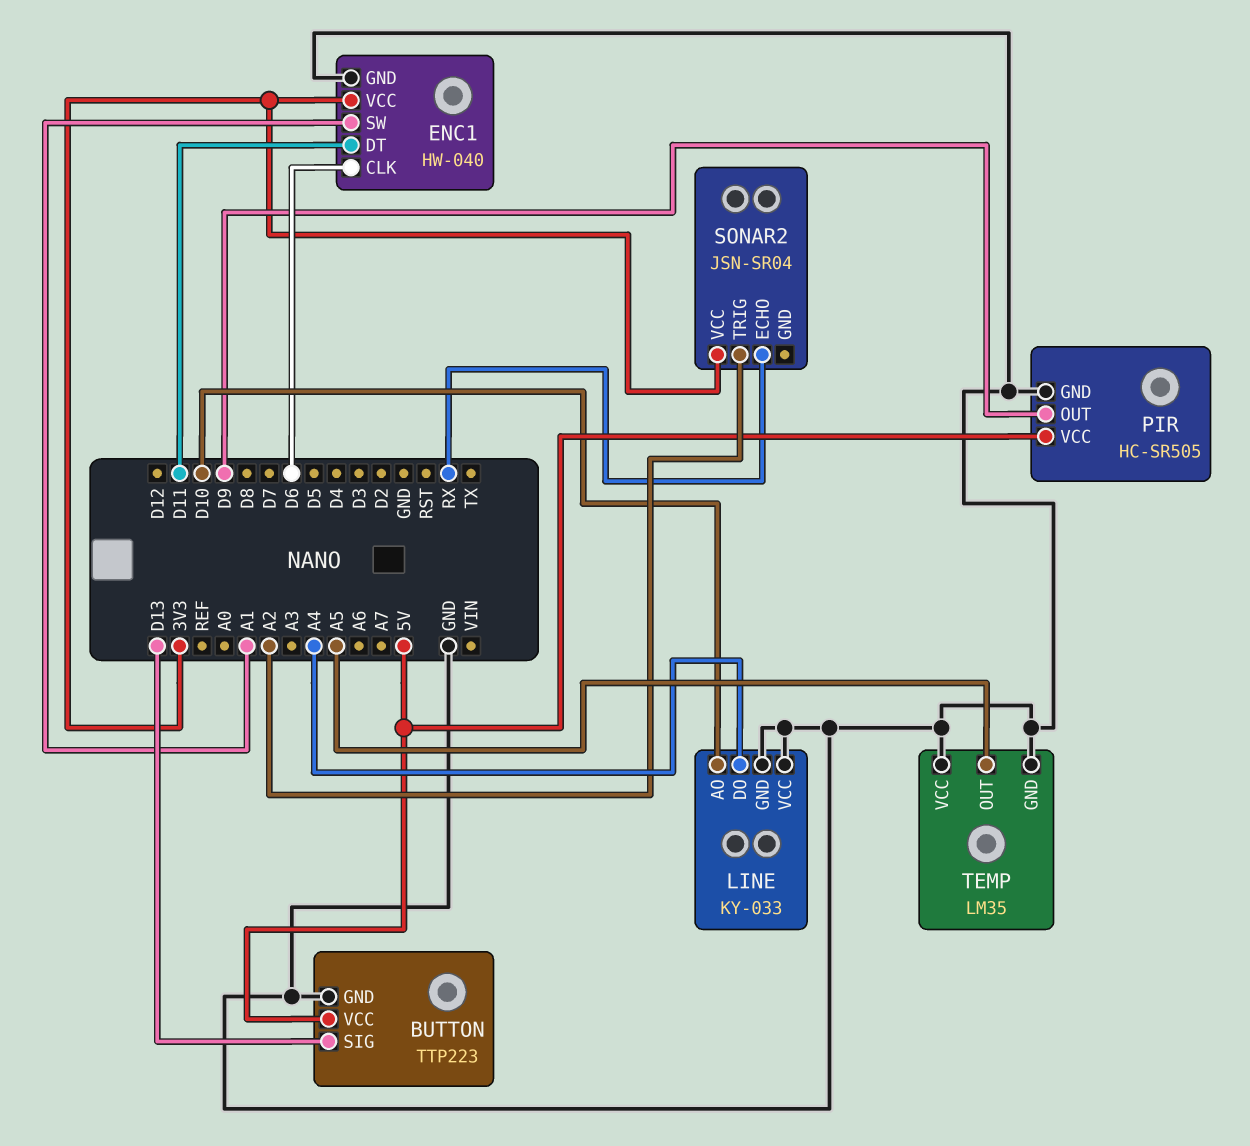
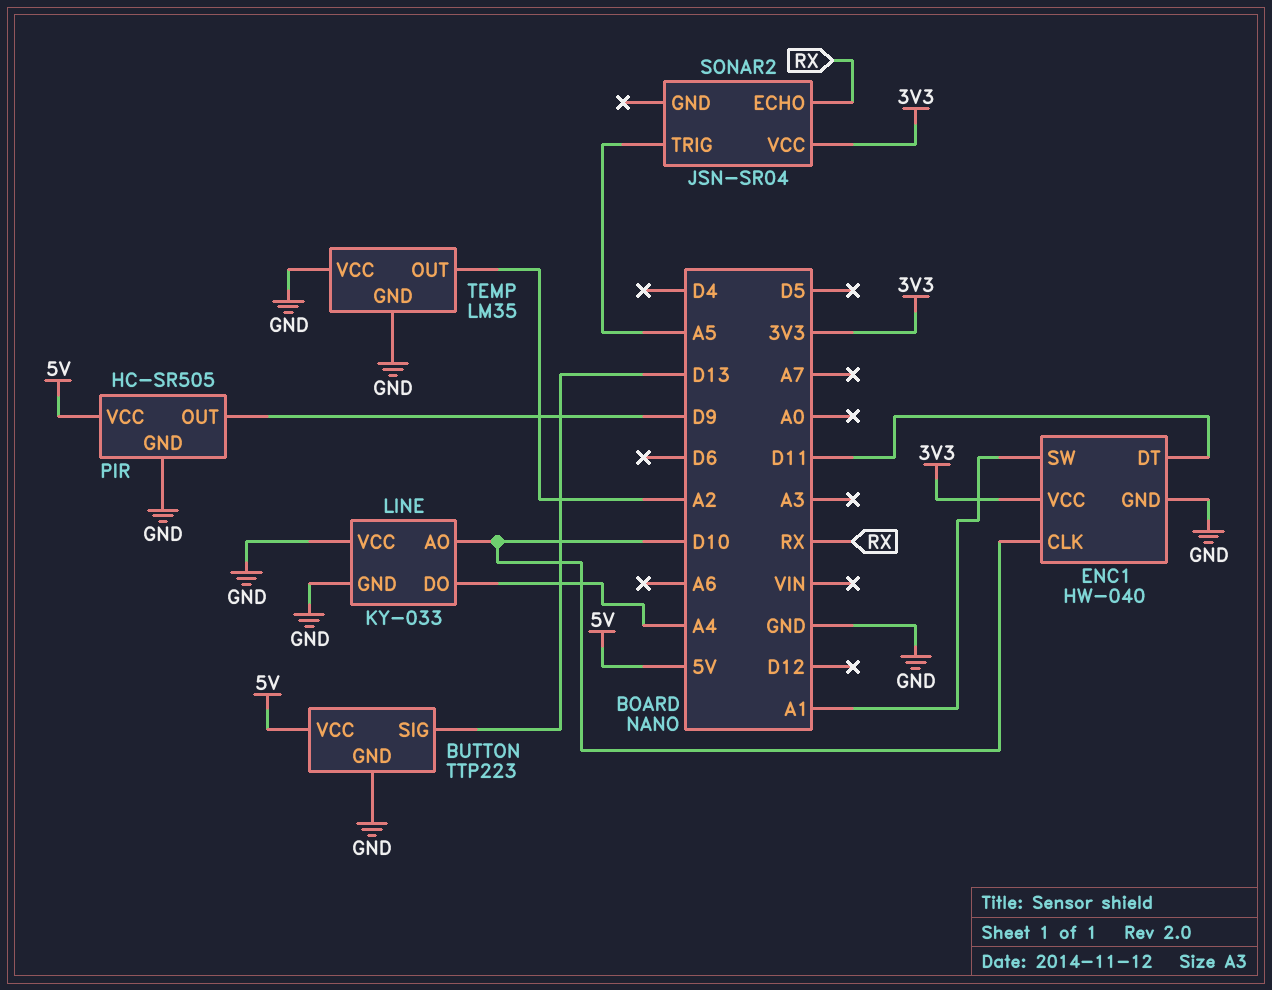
ENC1 pin CLK: D6 -> D10
SONAR2 pin TRIG: A2 -> A5
TEMP pin OUT: A5 -> A2

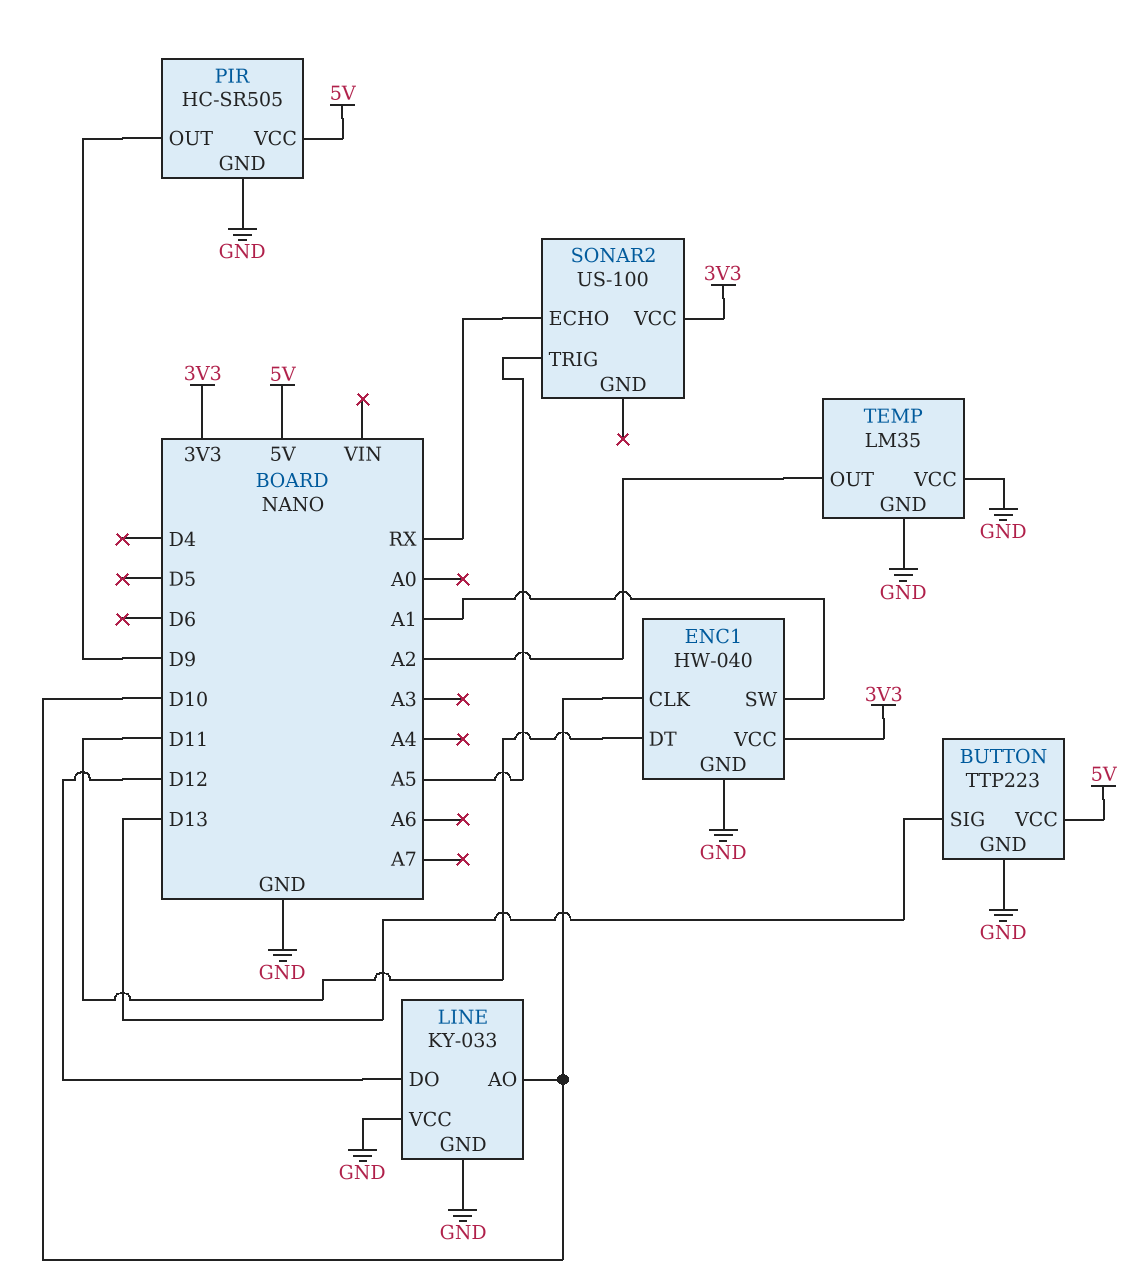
LINE pin DO: A4 -> D12
SONAR2: JSN-SR04 -> US-100

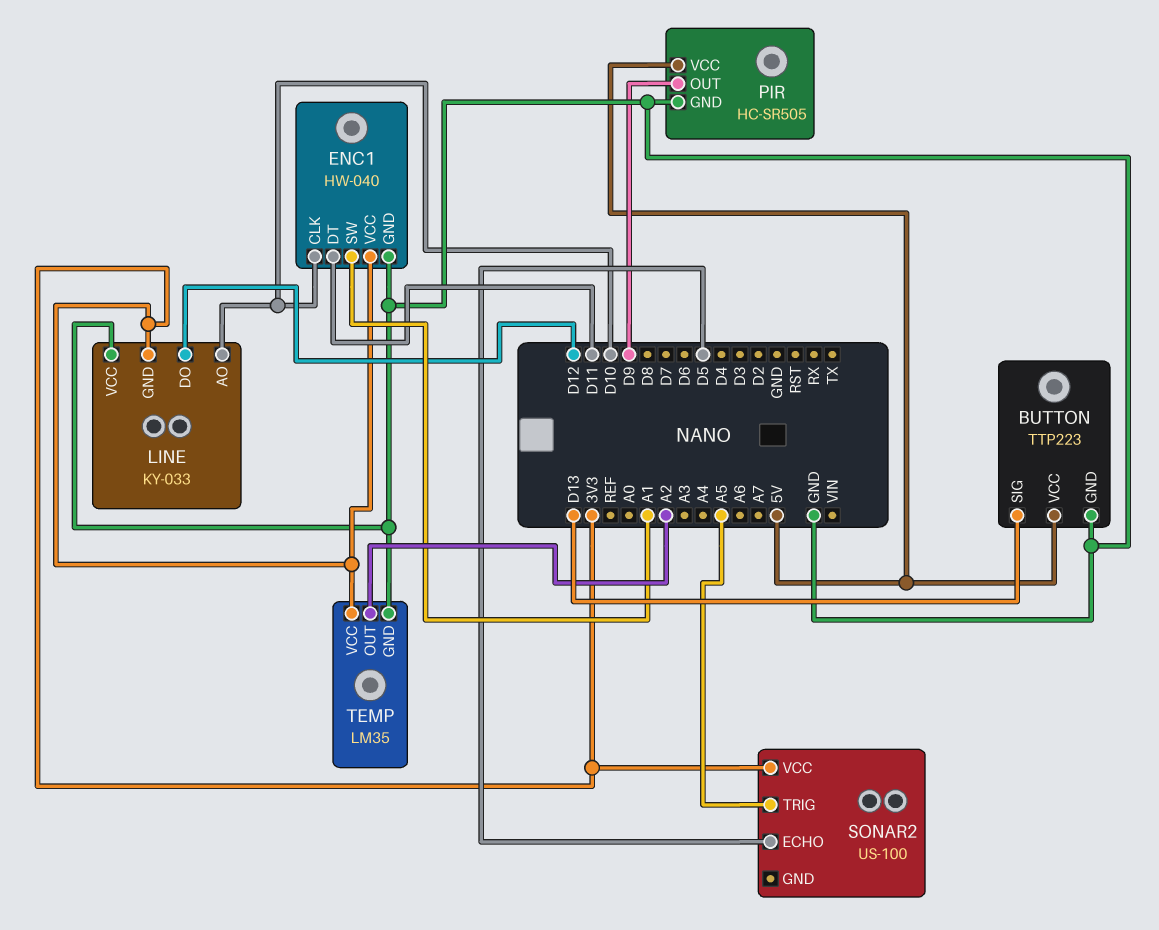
LINE pin GND: GND -> 3V3
SONAR2 pin ECHO: RX -> D5
TEMP pin VCC: GND -> 3V3

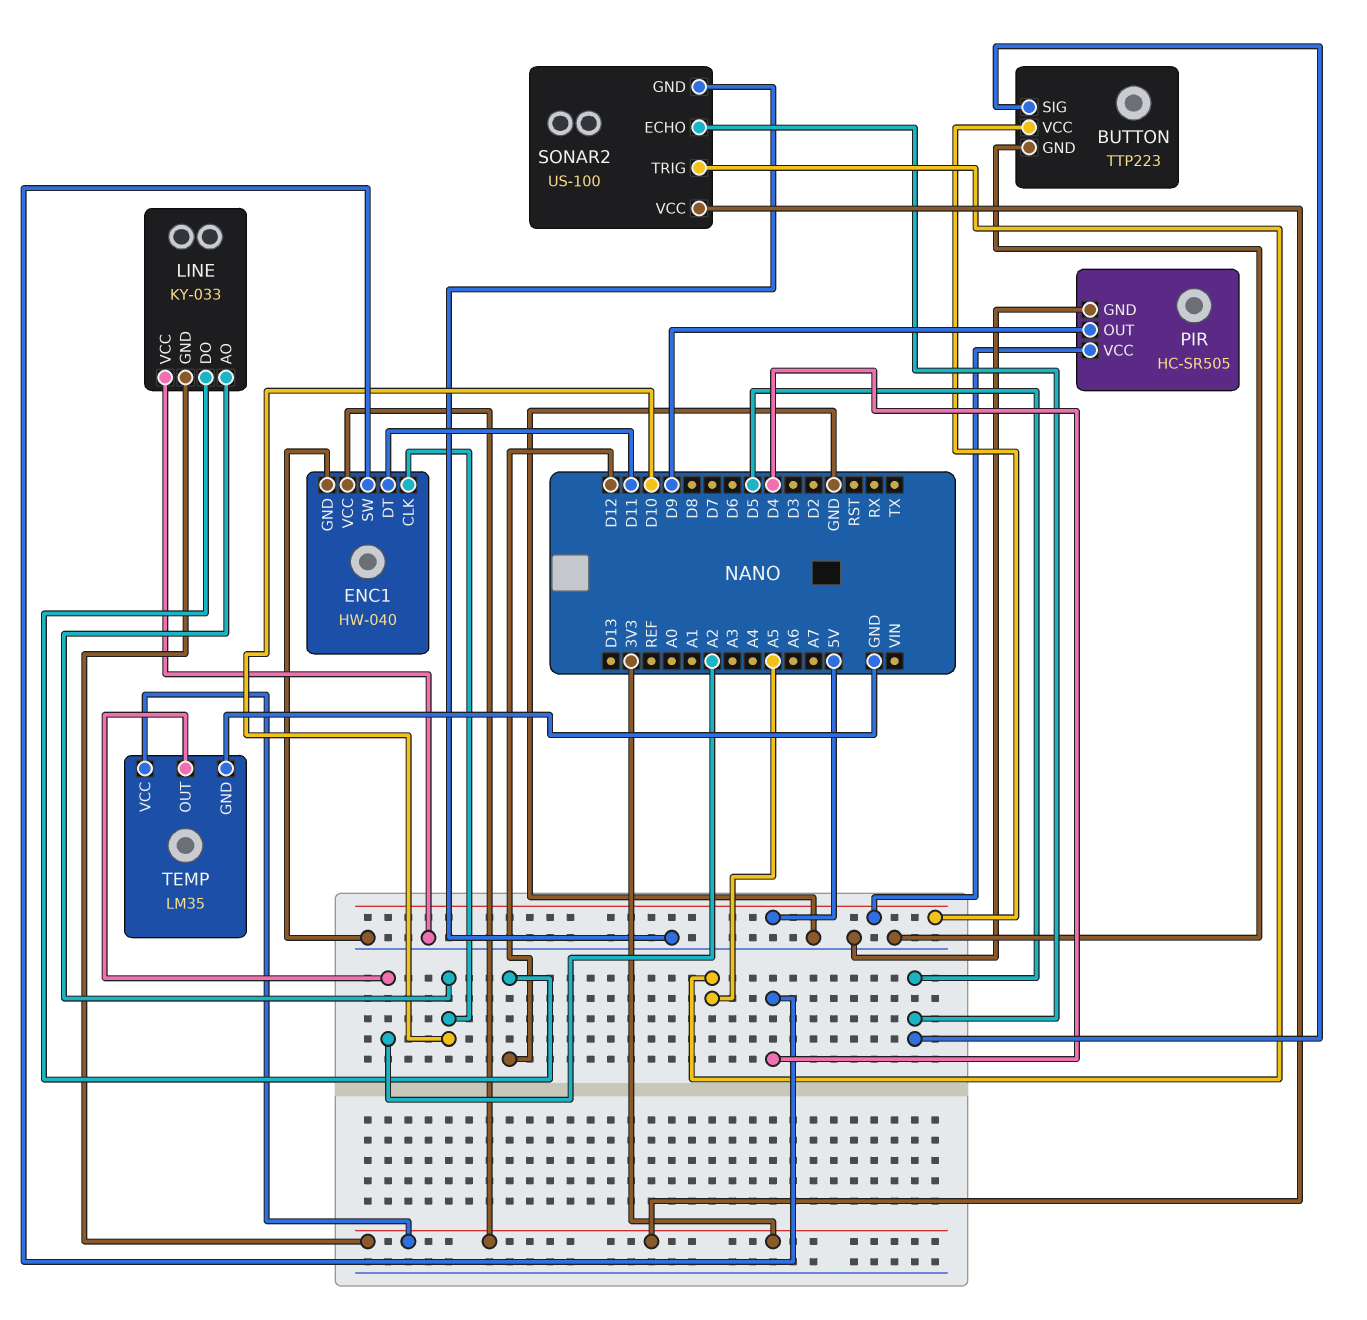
BUTTON pin SIG: D13 -> D5
ENC1 pin SW: A1 -> D4
SONAR2 pin GND: none -> GND

